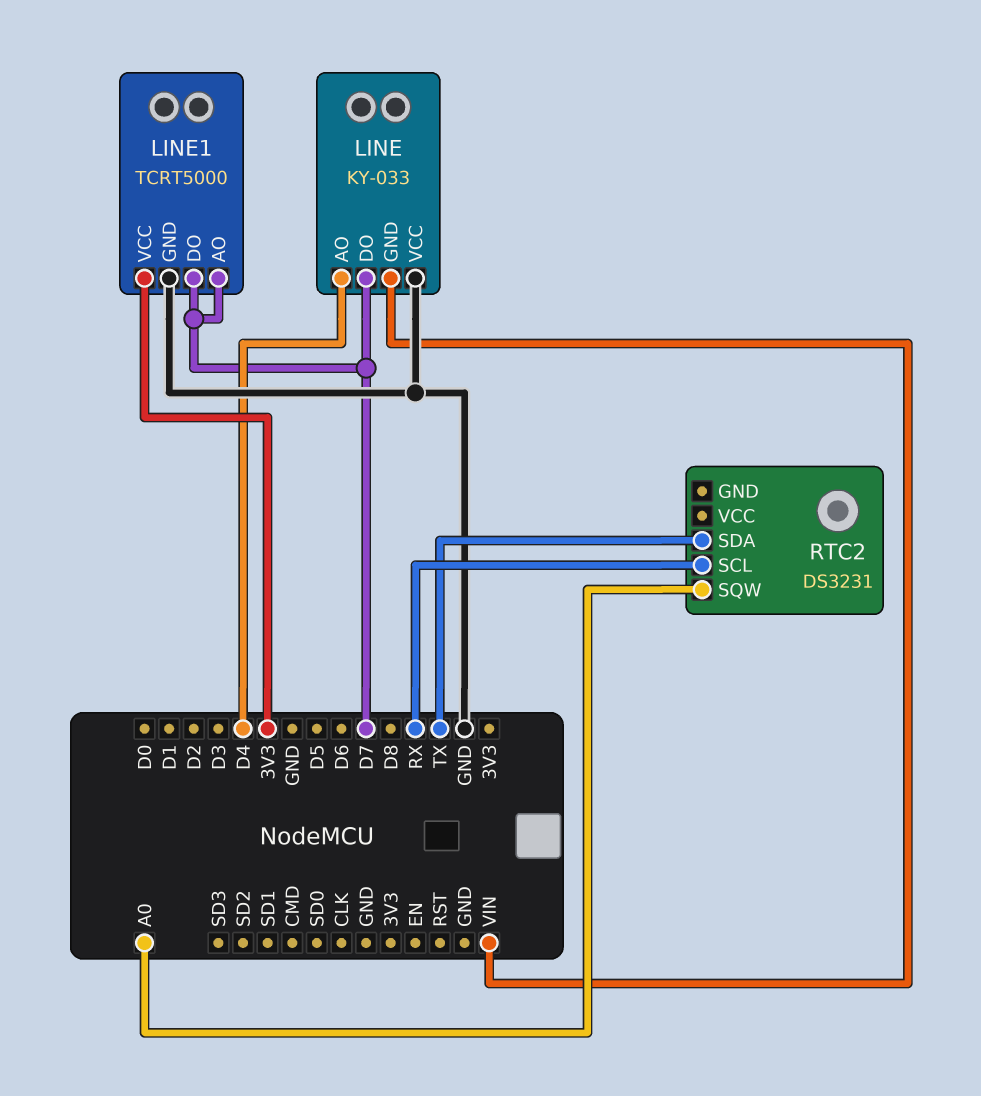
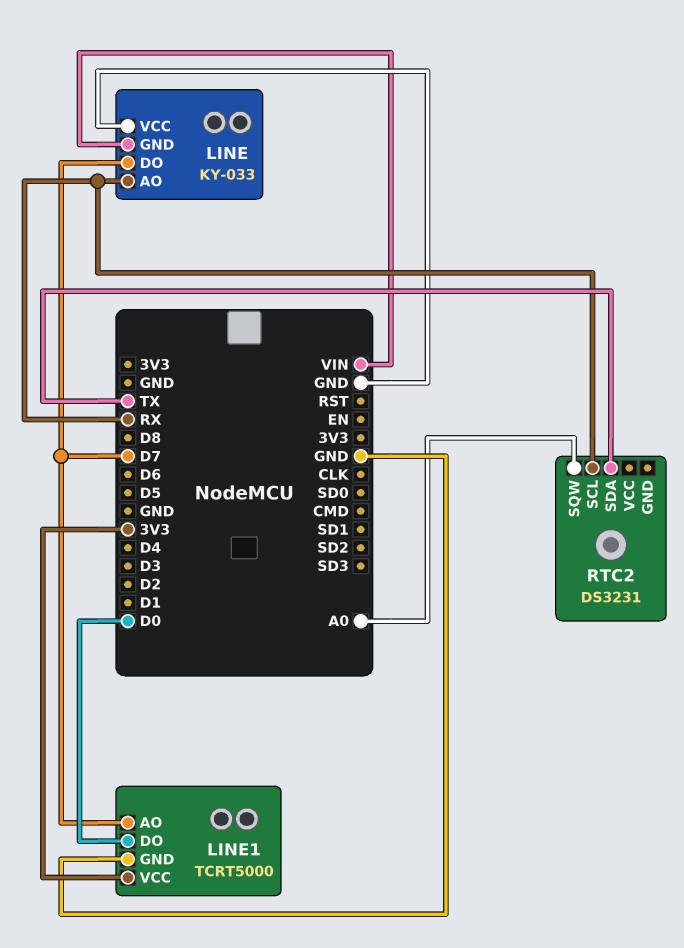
LINE pin AO: D4 -> RX
LINE1 pin DO: D7 -> D0

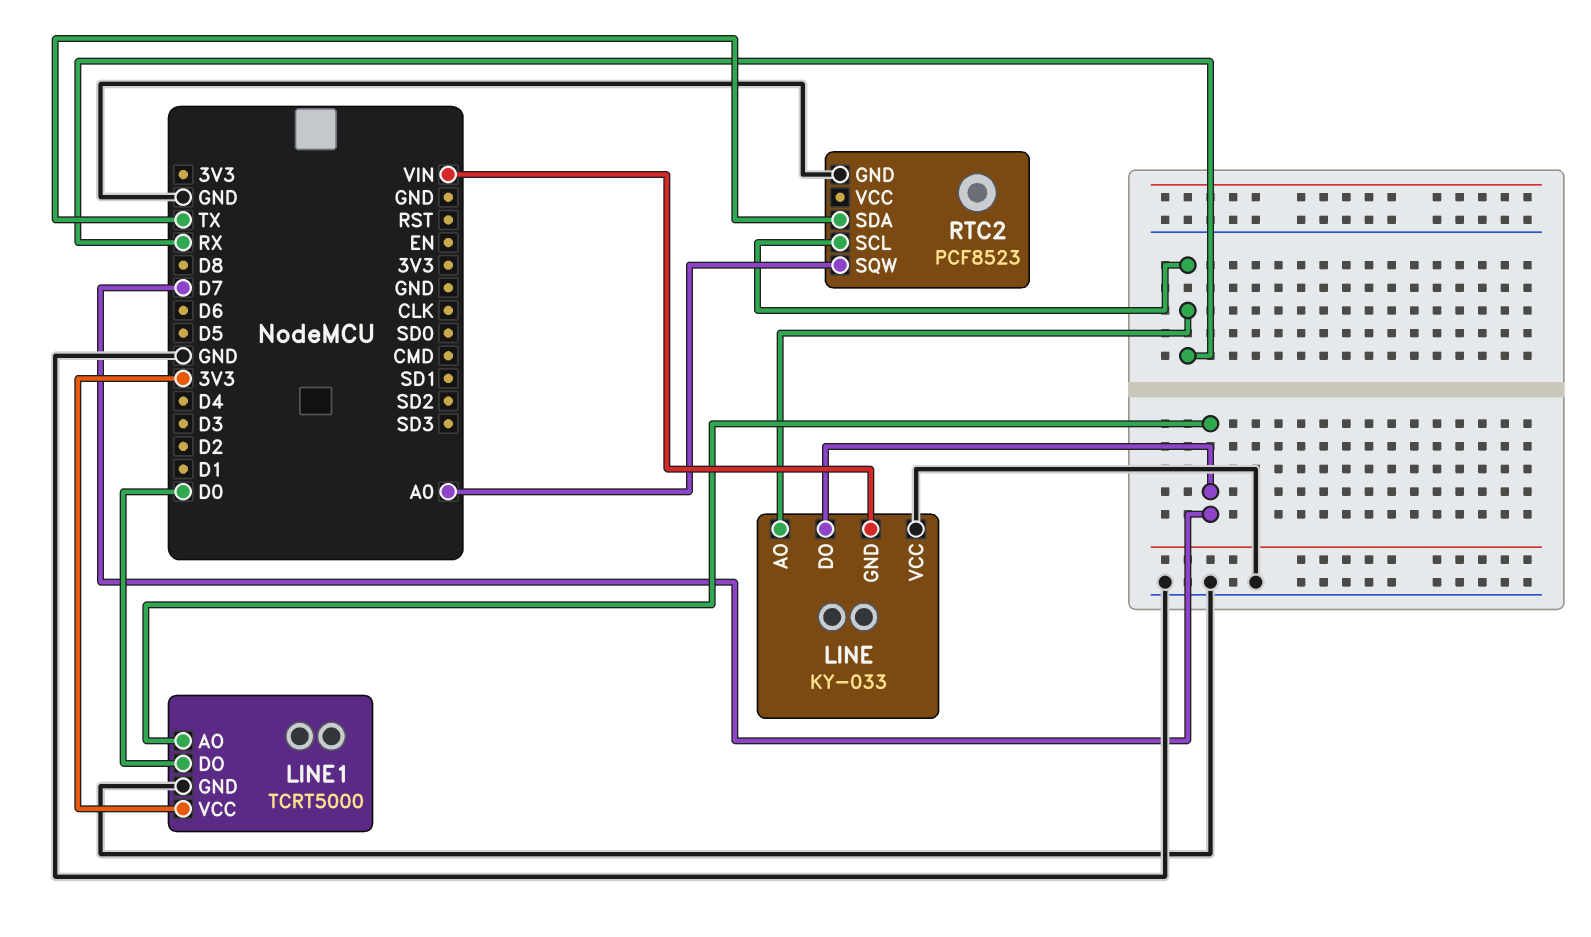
RTC2: DS3231 -> PCF8523
RTC2 pin GND: none -> GND

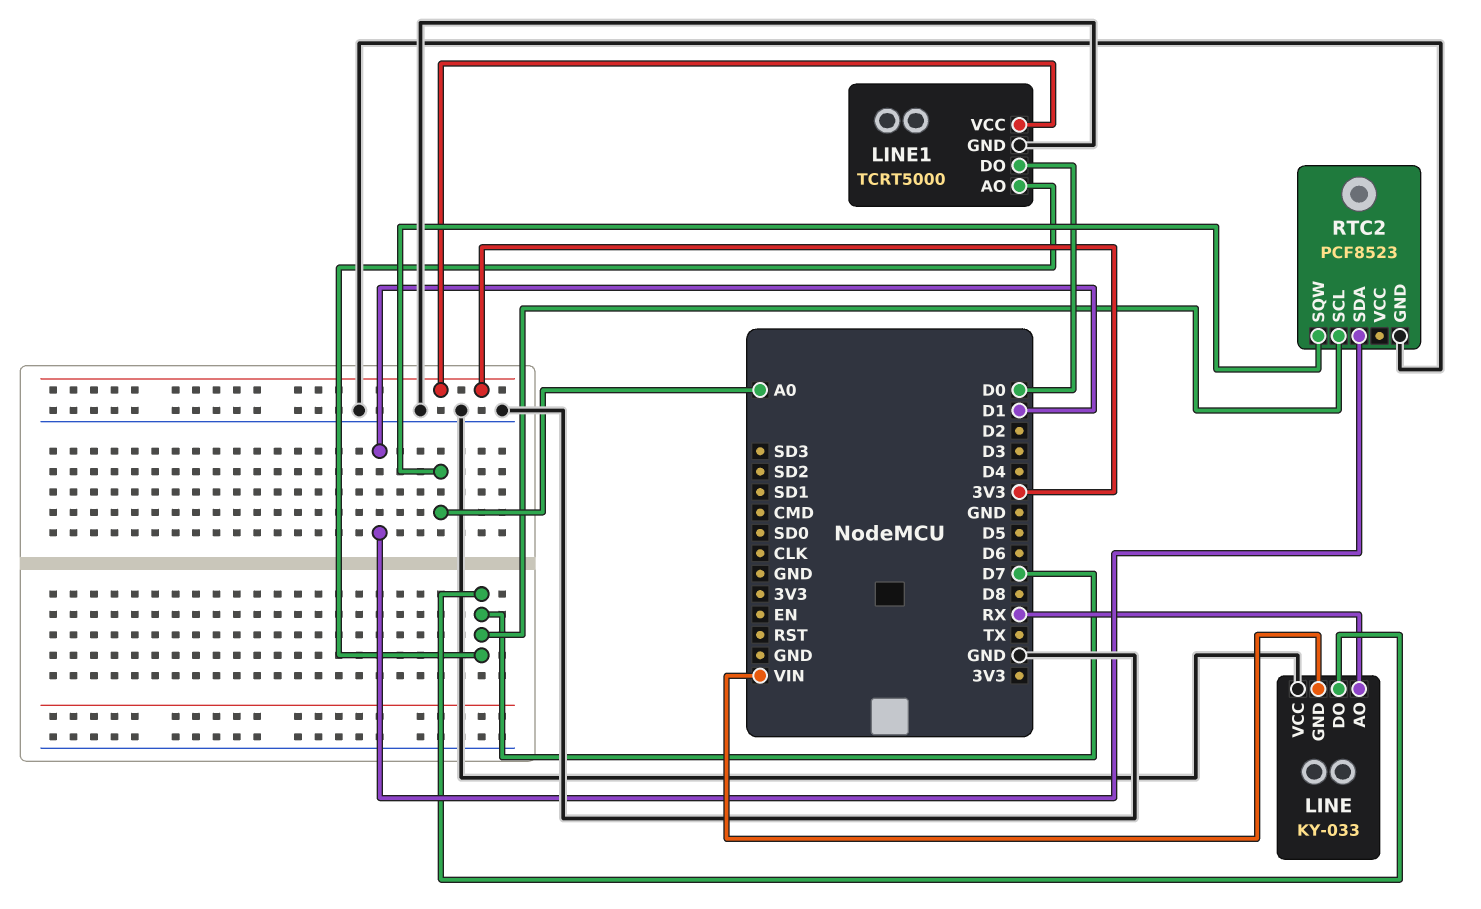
RTC2 pin SCL: RX -> D7
RTC2 pin SDA: TX -> D1

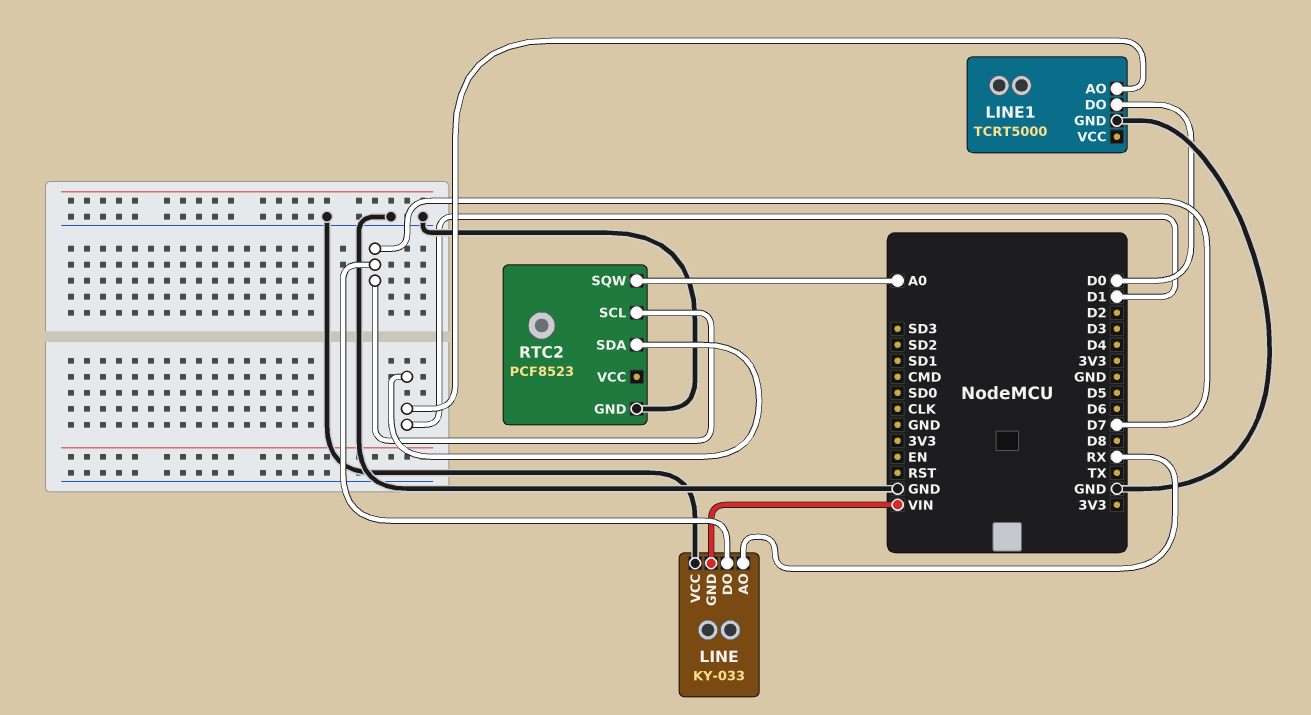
LINE1 pin AO: D7 -> D1
LINE1 pin VCC: 3V3 -> none

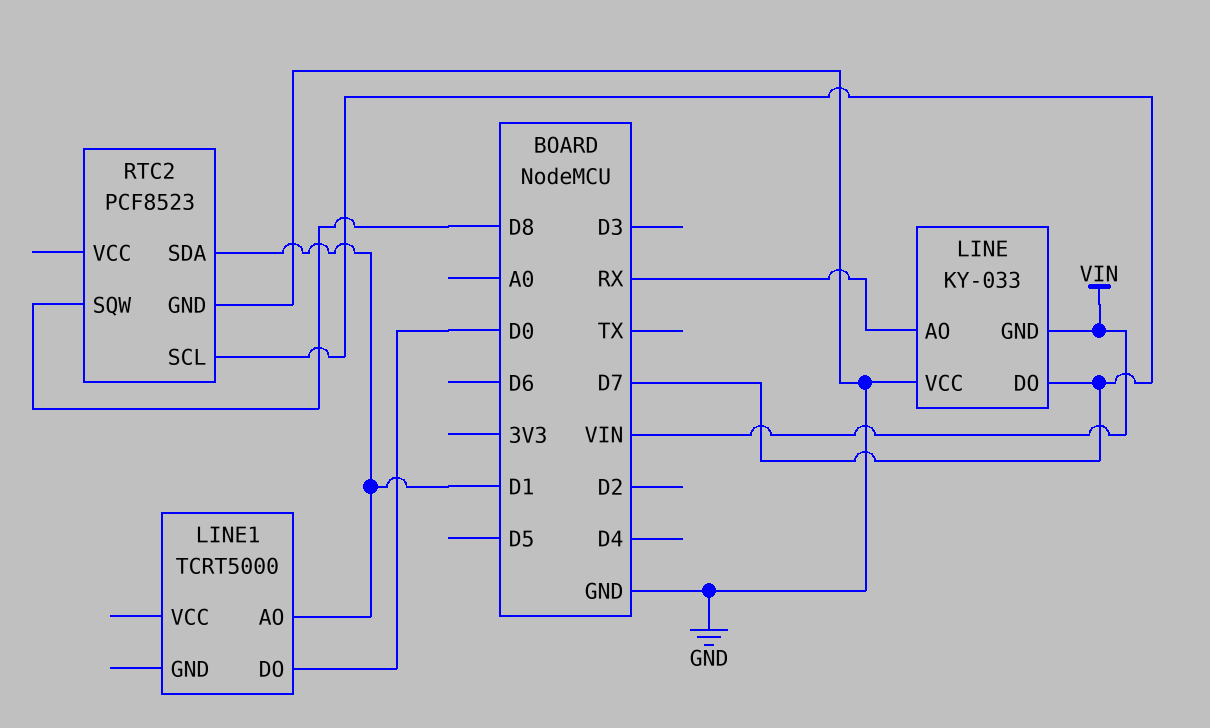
LINE1 pin GND: GND -> none
RTC2 pin SQW: A0 -> D8

